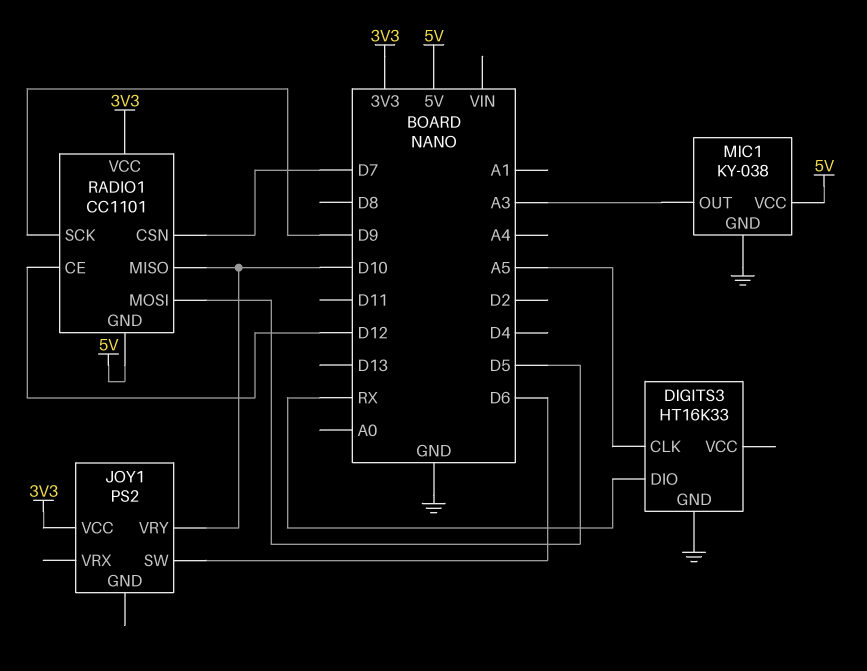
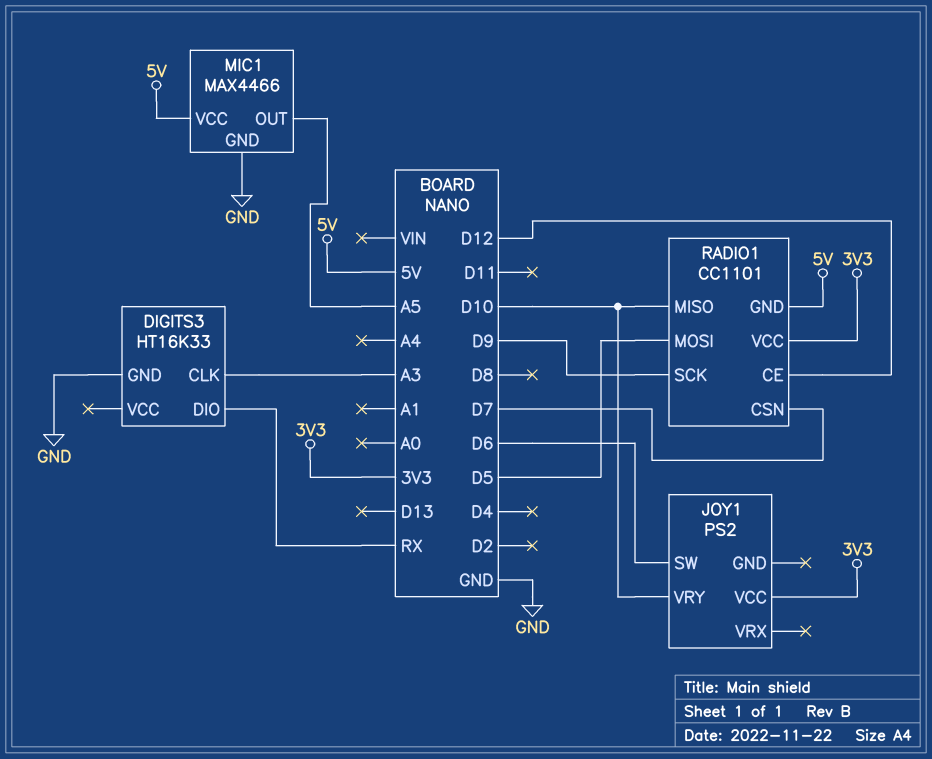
DIGITS3 pin CLK: A5 -> A3
MIC1: KY-038 -> MAX4466
MIC1 pin OUT: A3 -> A5

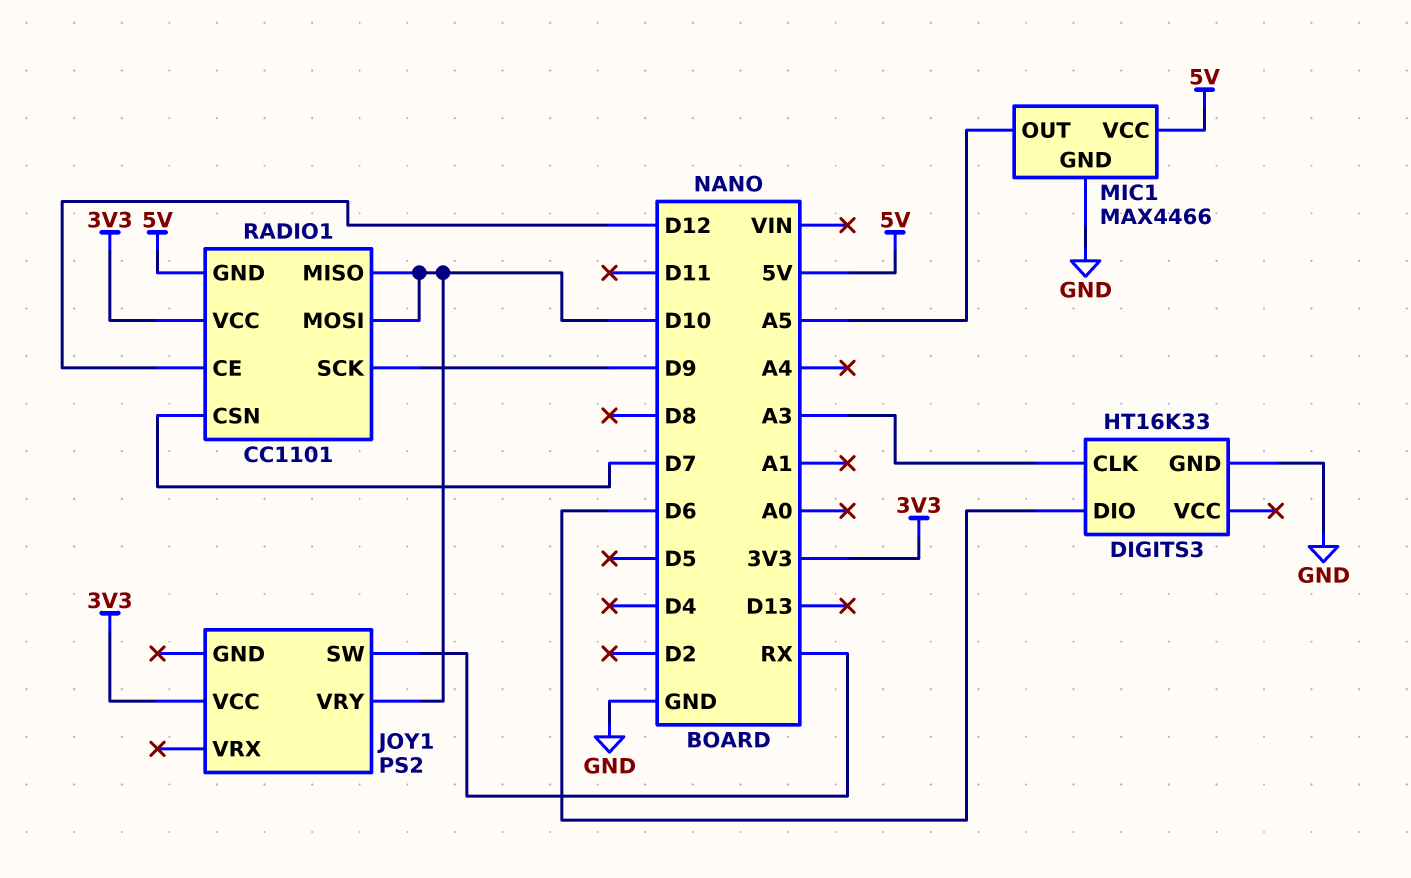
DIGITS3 pin DIO: RX -> D6
JOY1 pin SW: D6 -> RX
RADIO1 pin MOSI: D5 -> D10

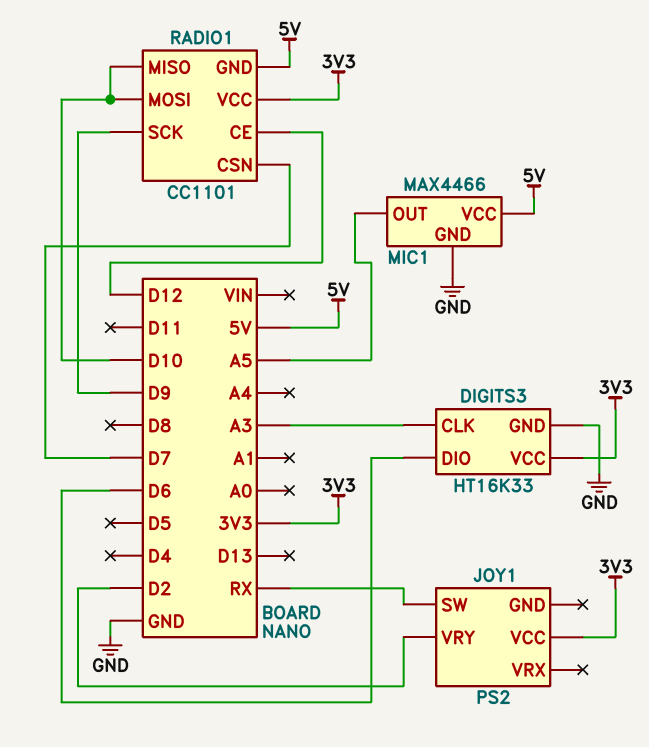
DIGITS3 pin VCC: none -> 3V3
JOY1 pin VRY: D10 -> D2

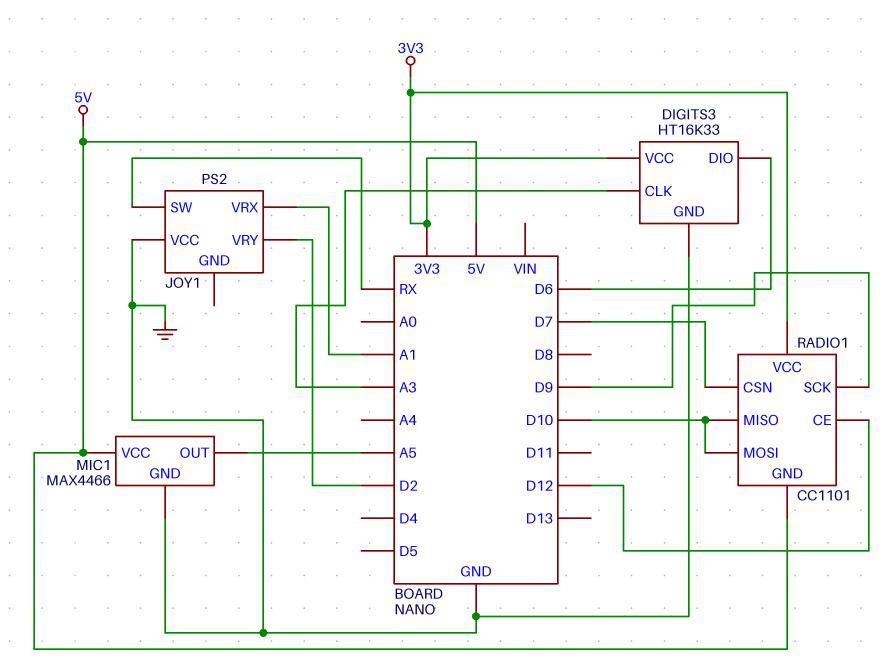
JOY1 pin VCC: 3V3 -> GND
JOY1 pin VRX: none -> A1

